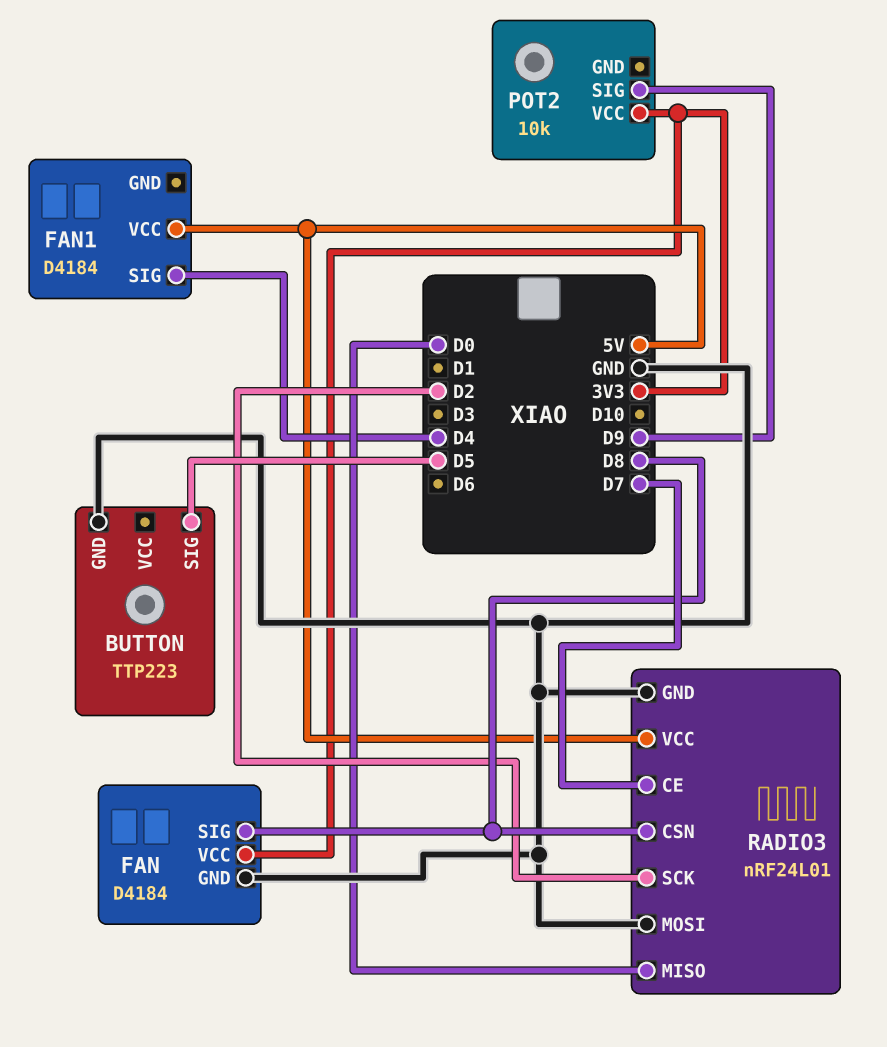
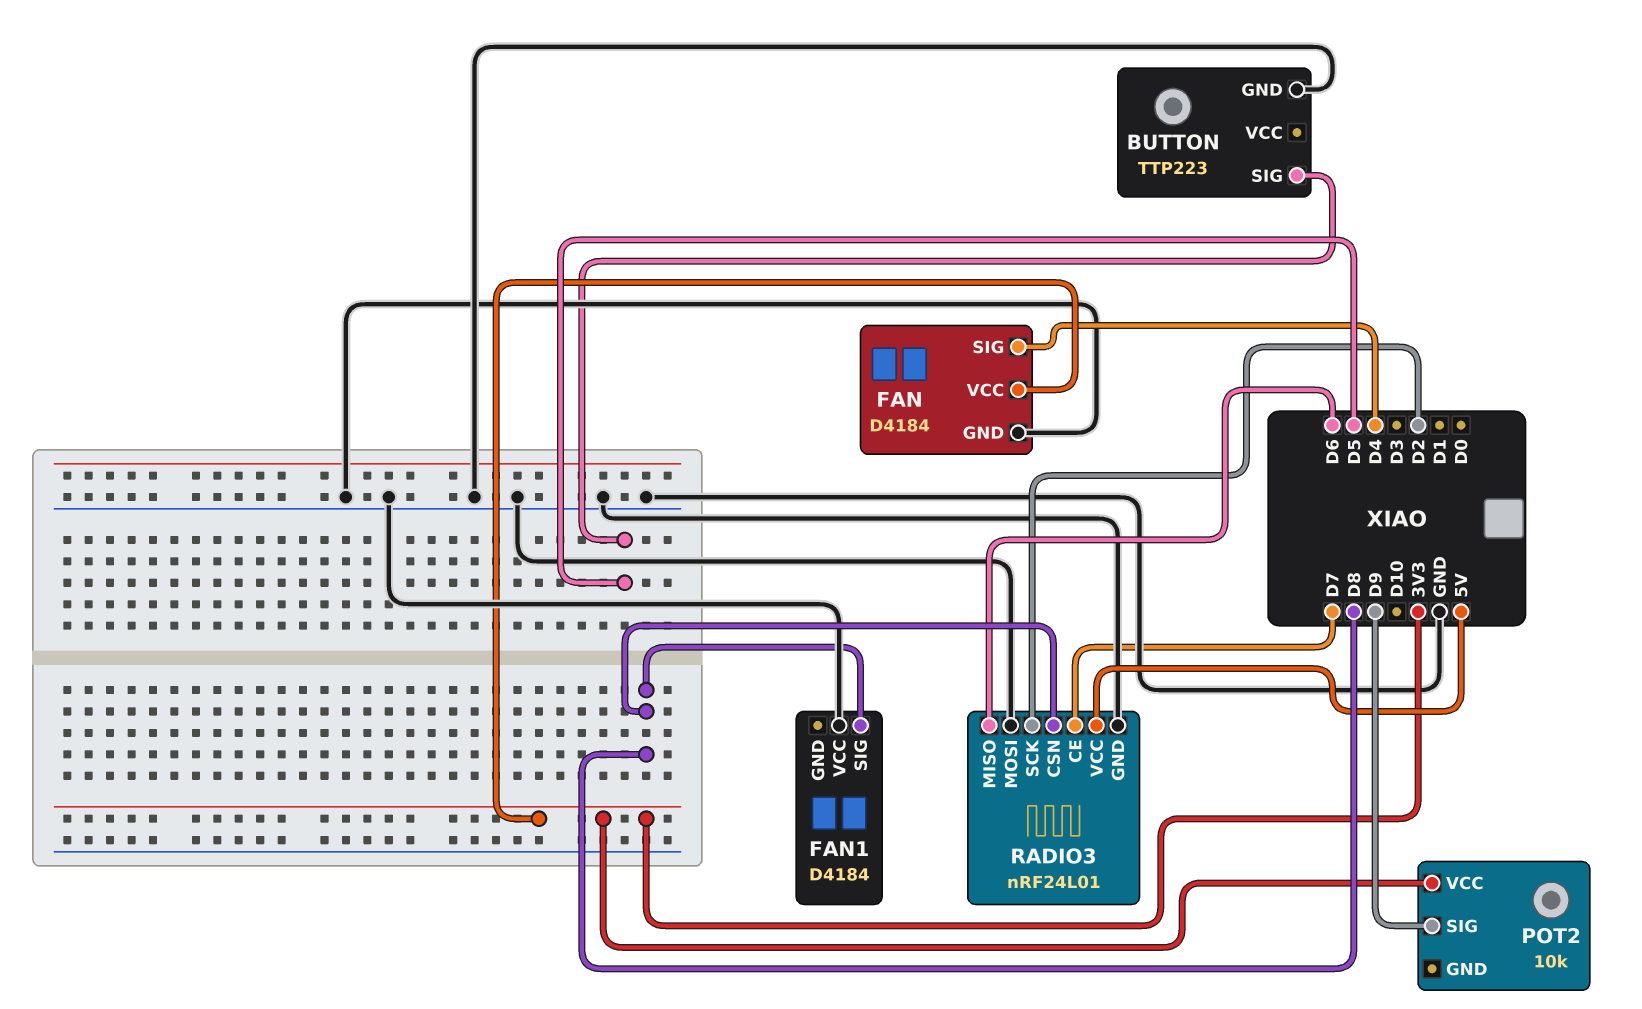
FAN pin SIG: D8 -> D4
FAN1 pin SIG: D4 -> D8
FAN1 pin VCC: 5V -> GND
RADIO3 pin MISO: D0 -> D6

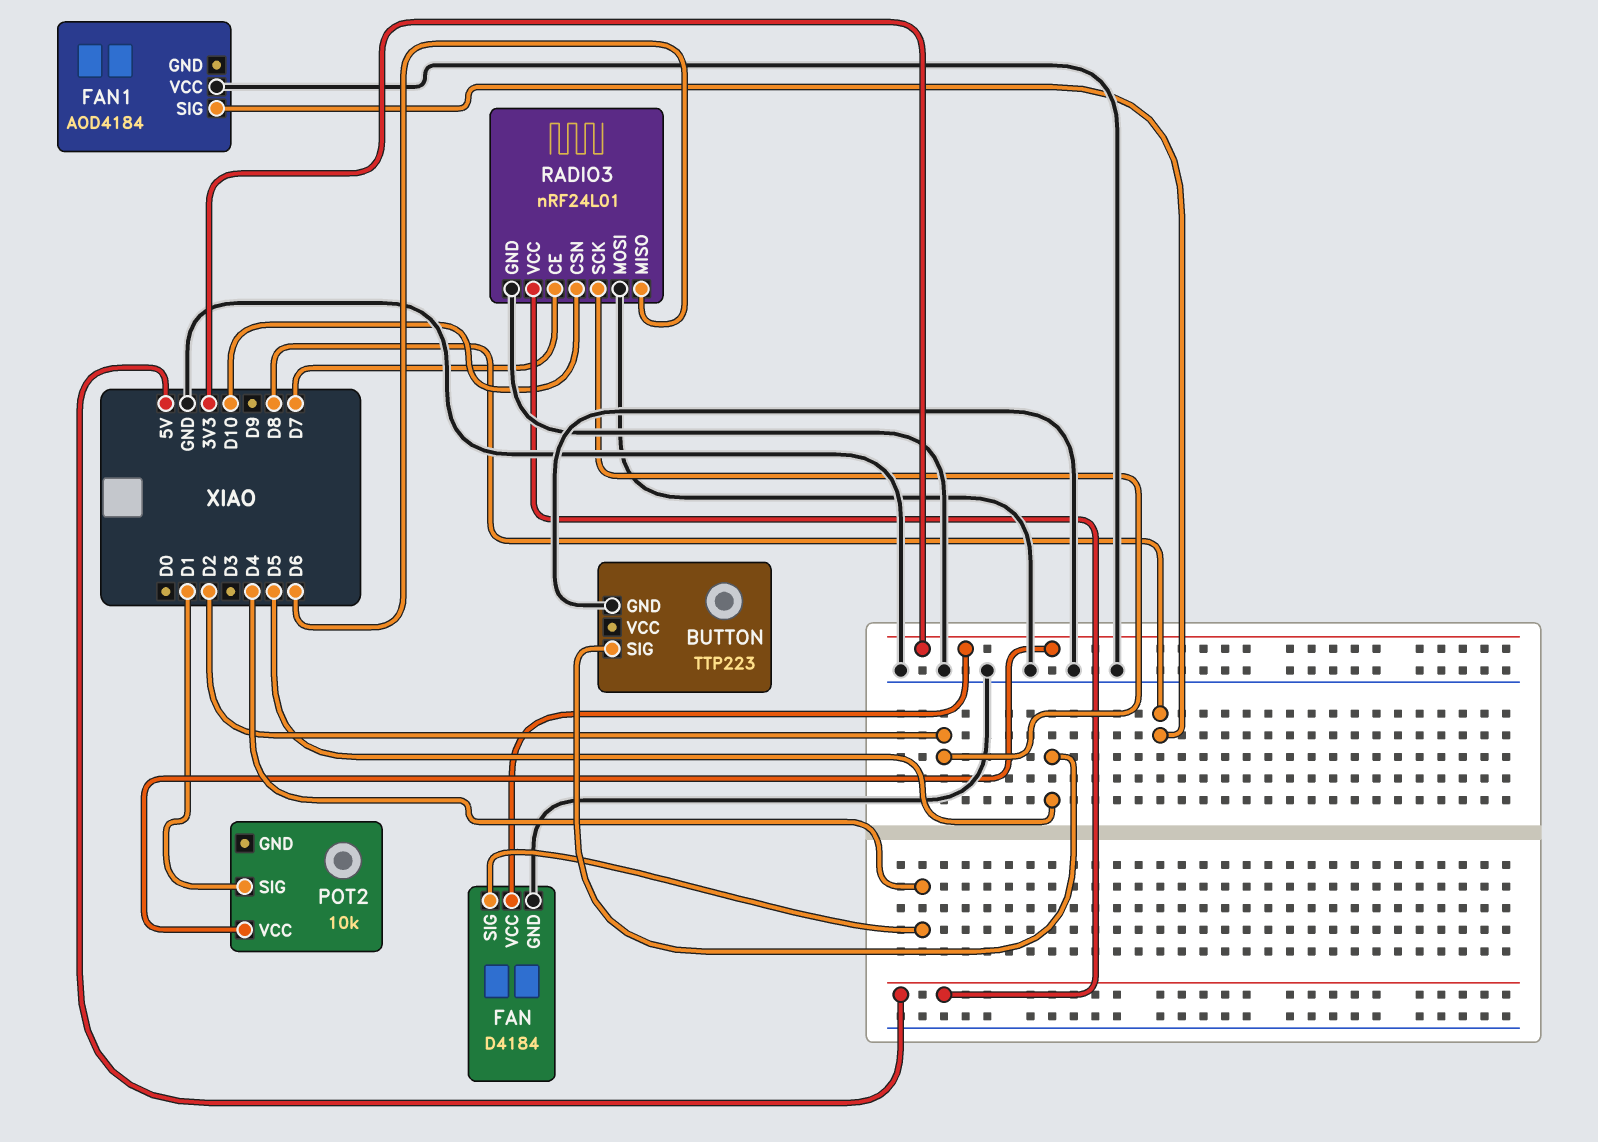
FAN1: D4184 -> AOD4184
POT2 pin SIG: D9 -> D1
RADIO3 pin CSN: D8 -> D10

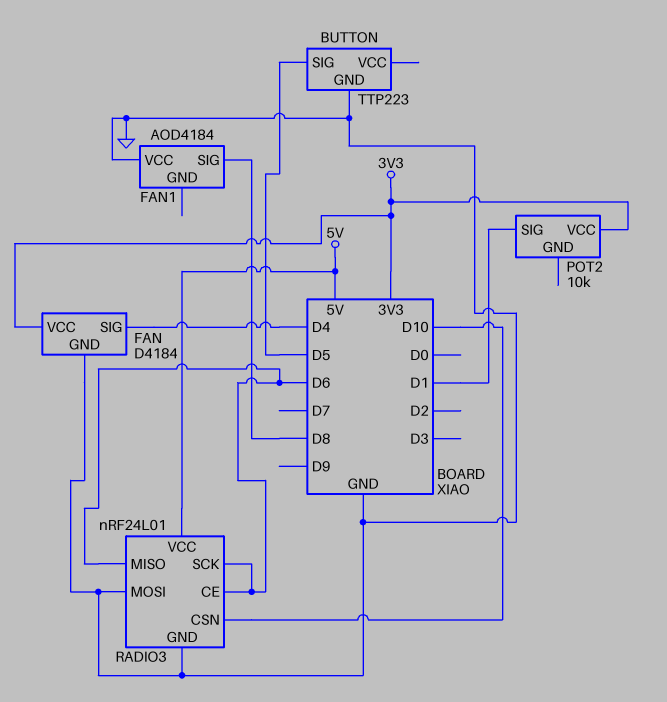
RADIO3 pin CE: D7 -> D6
RADIO3 pin SCK: D2 -> D6

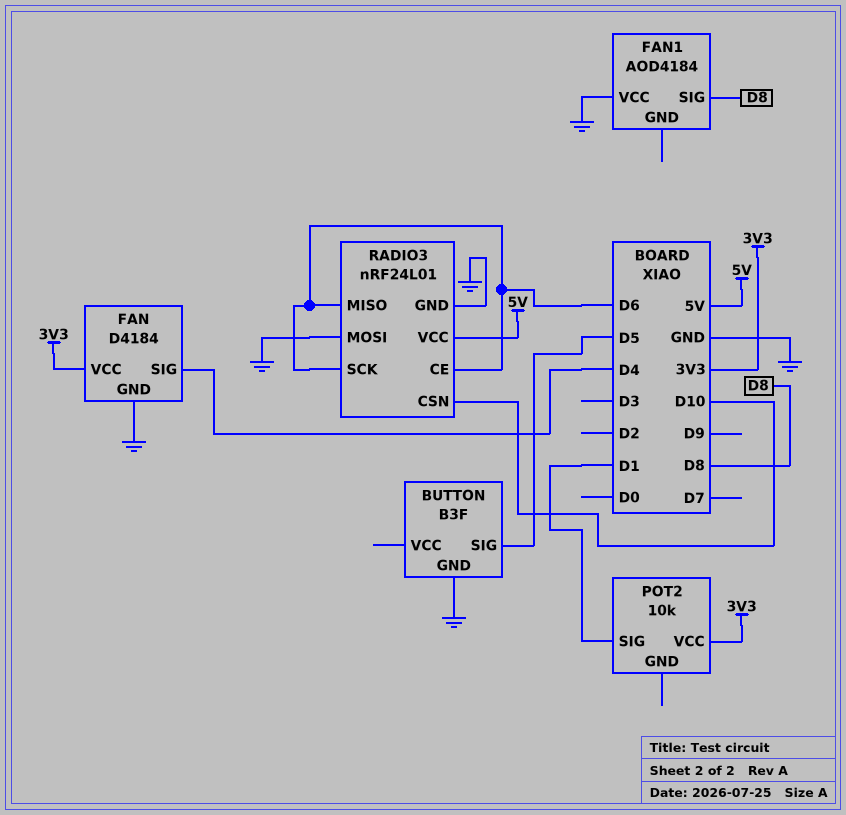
BUTTON: TTP223 -> B3F

